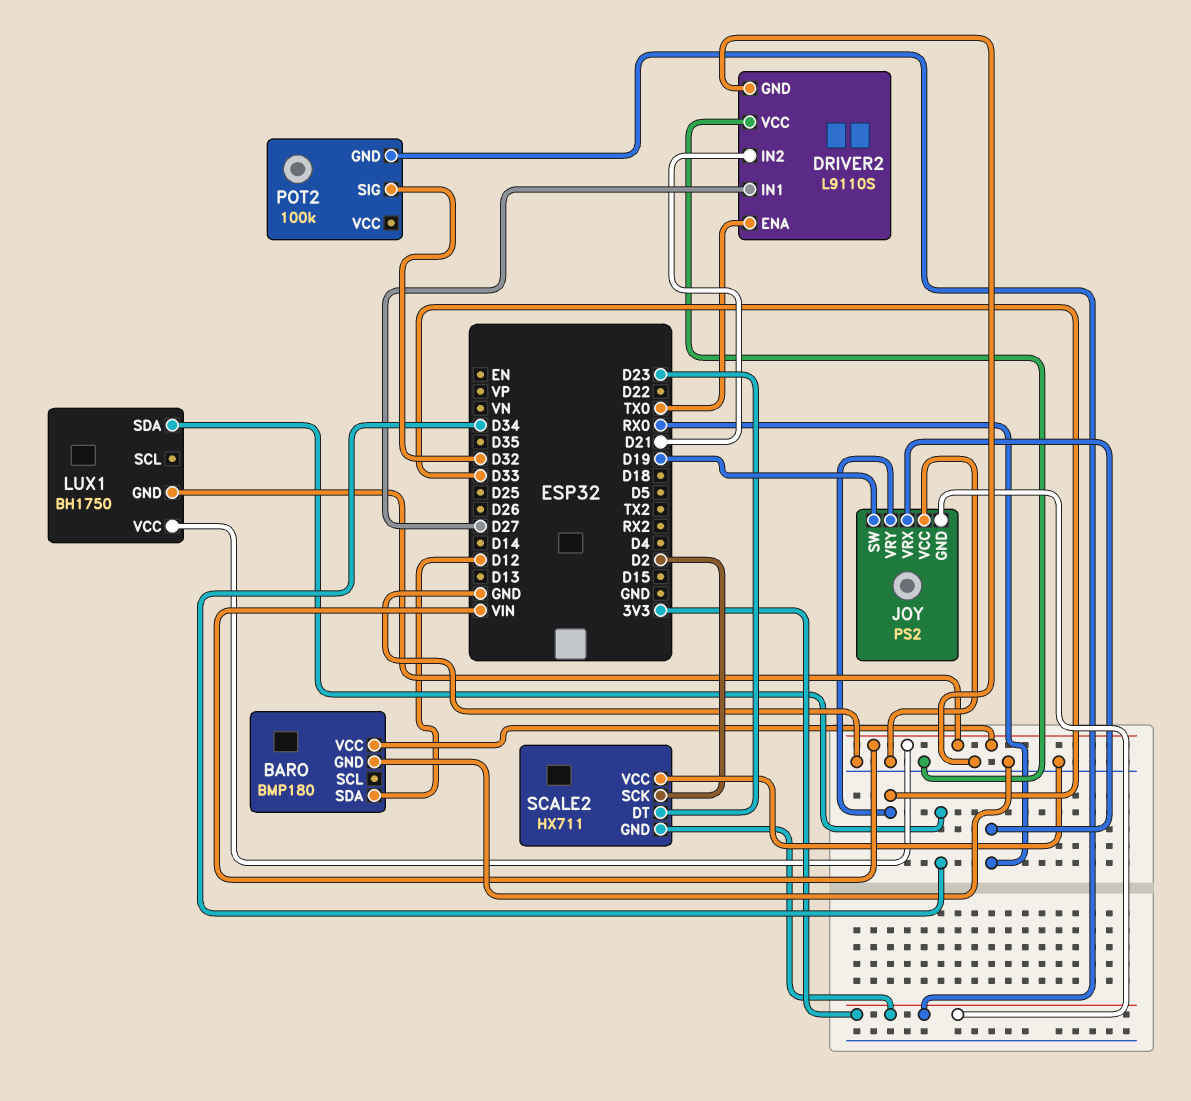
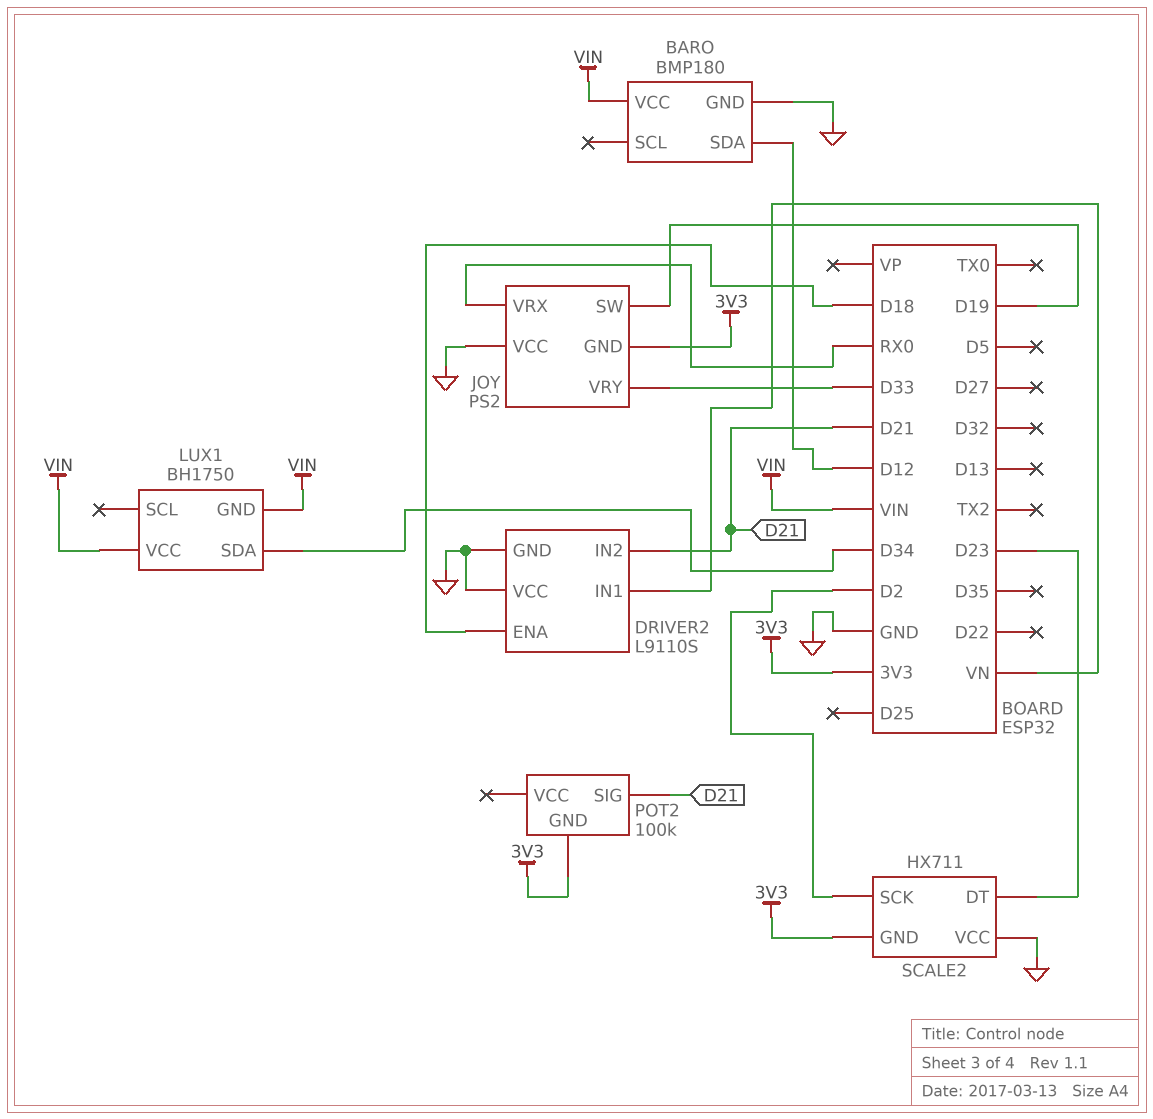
DRIVER2 pin ENA: TX0 -> D18
DRIVER2 pin IN1: D27 -> VN
POT2 pin SIG: D32 -> D21

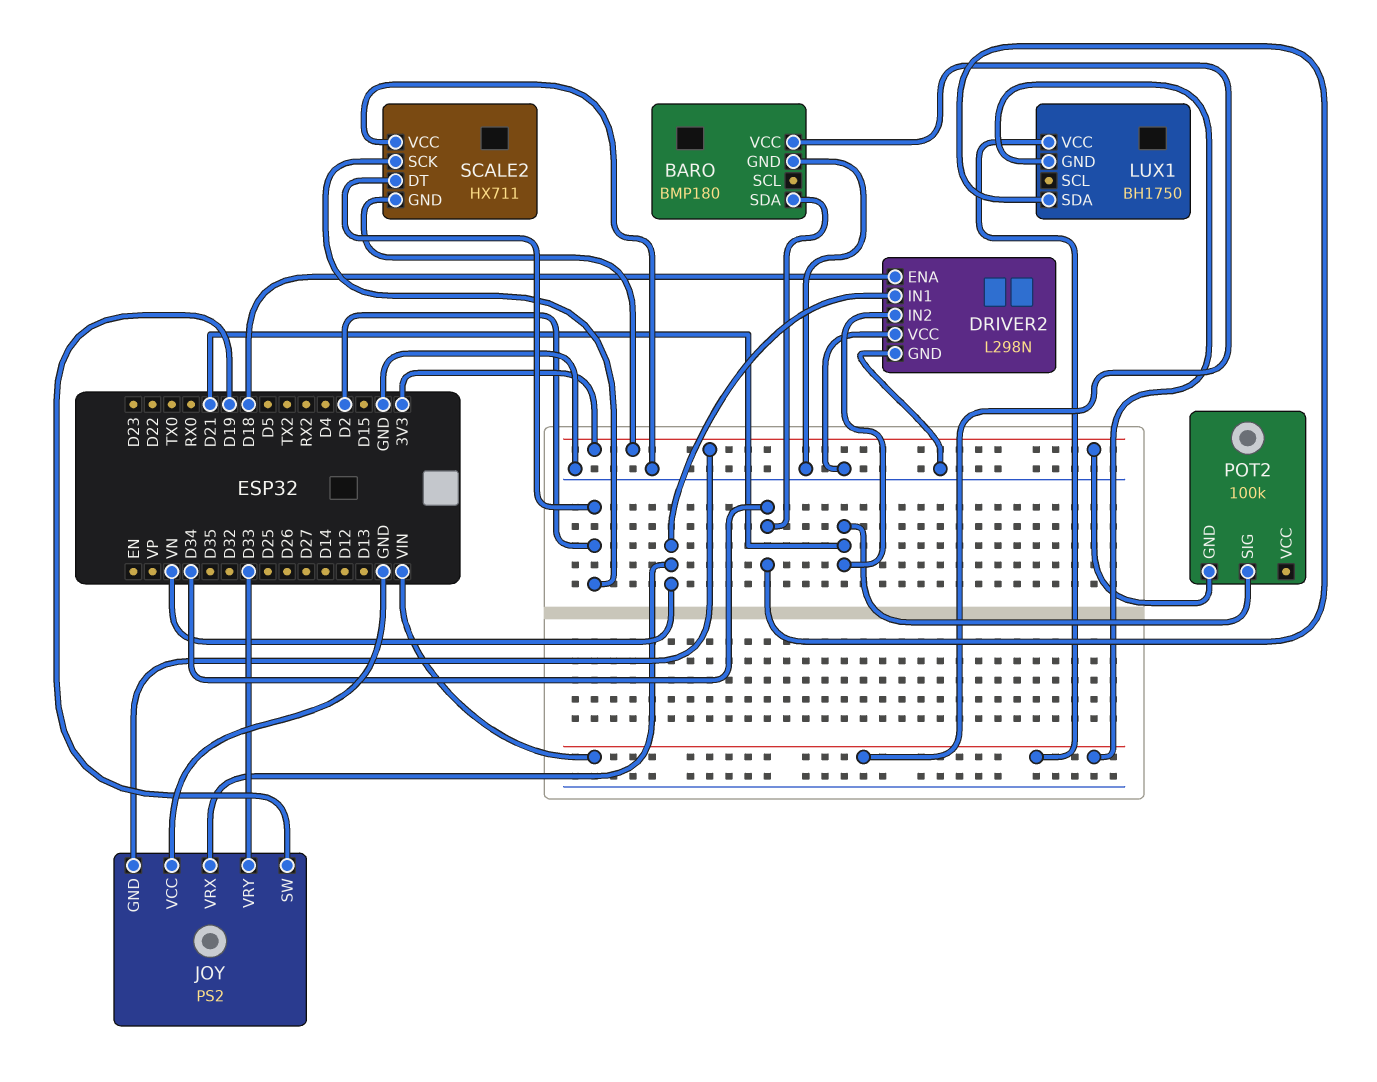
BARO pin SDA: D12 -> D34
DRIVER2: L9110S -> L298N
JOY pin VRX: RX0 -> VN
SCALE2 pin DT: D23 -> D2

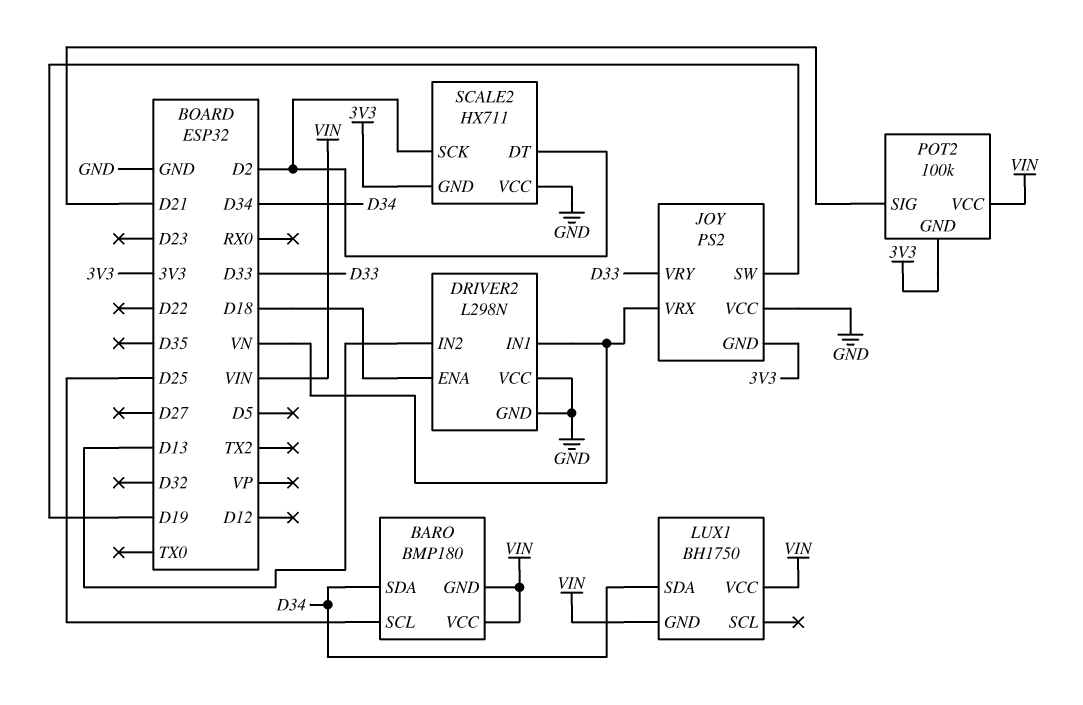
BARO pin GND: GND -> VIN
BARO pin SCL: none -> D25
DRIVER2 pin IN2: D21 -> D13
POT2 pin VCC: none -> VIN

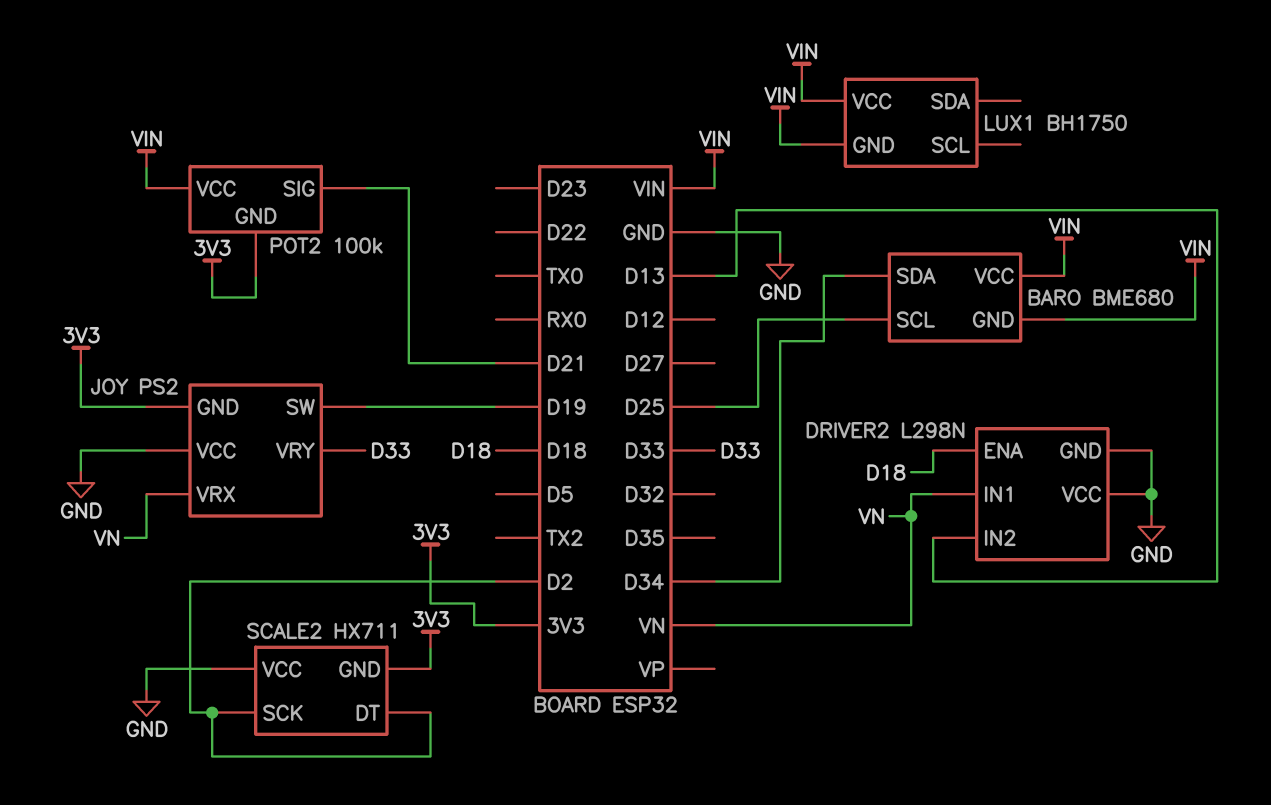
BARO: BMP180 -> BME680
LUX1 pin SDA: D34 -> none

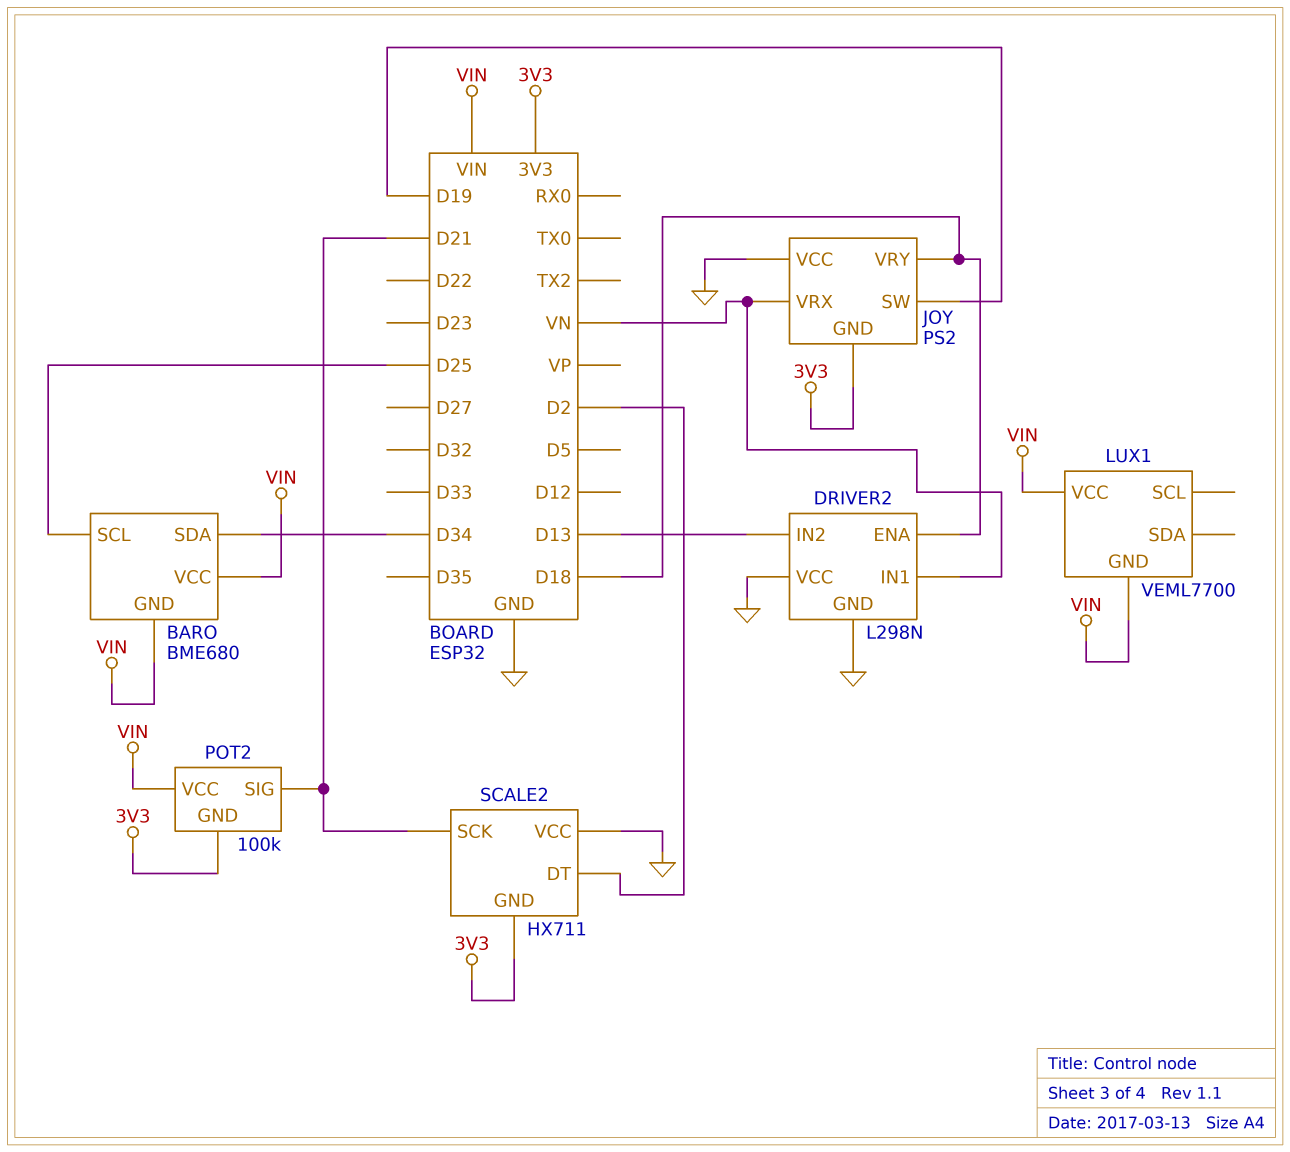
JOY pin VRY: D33 -> D18
LUX1: BH1750 -> VEML7700
SCALE2 pin SCK: D2 -> D21

